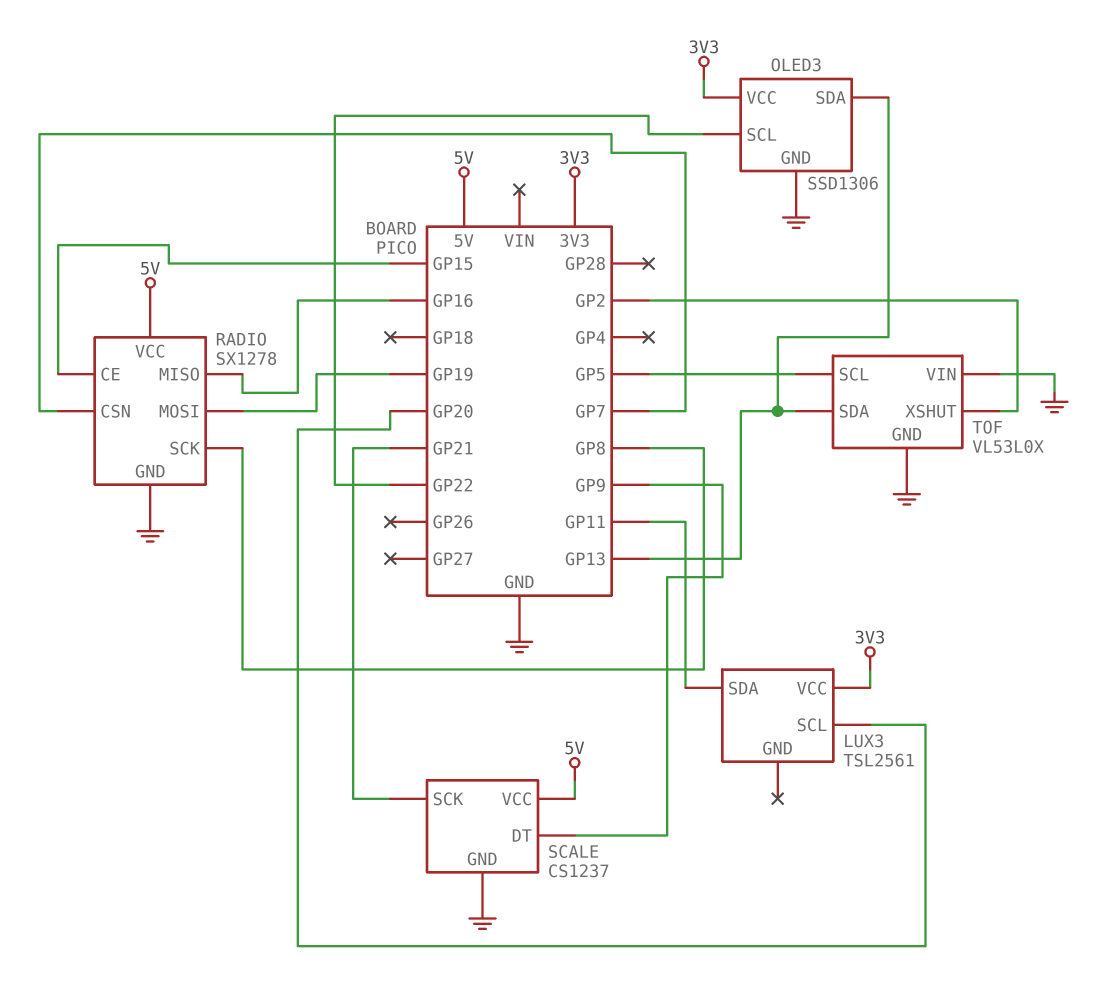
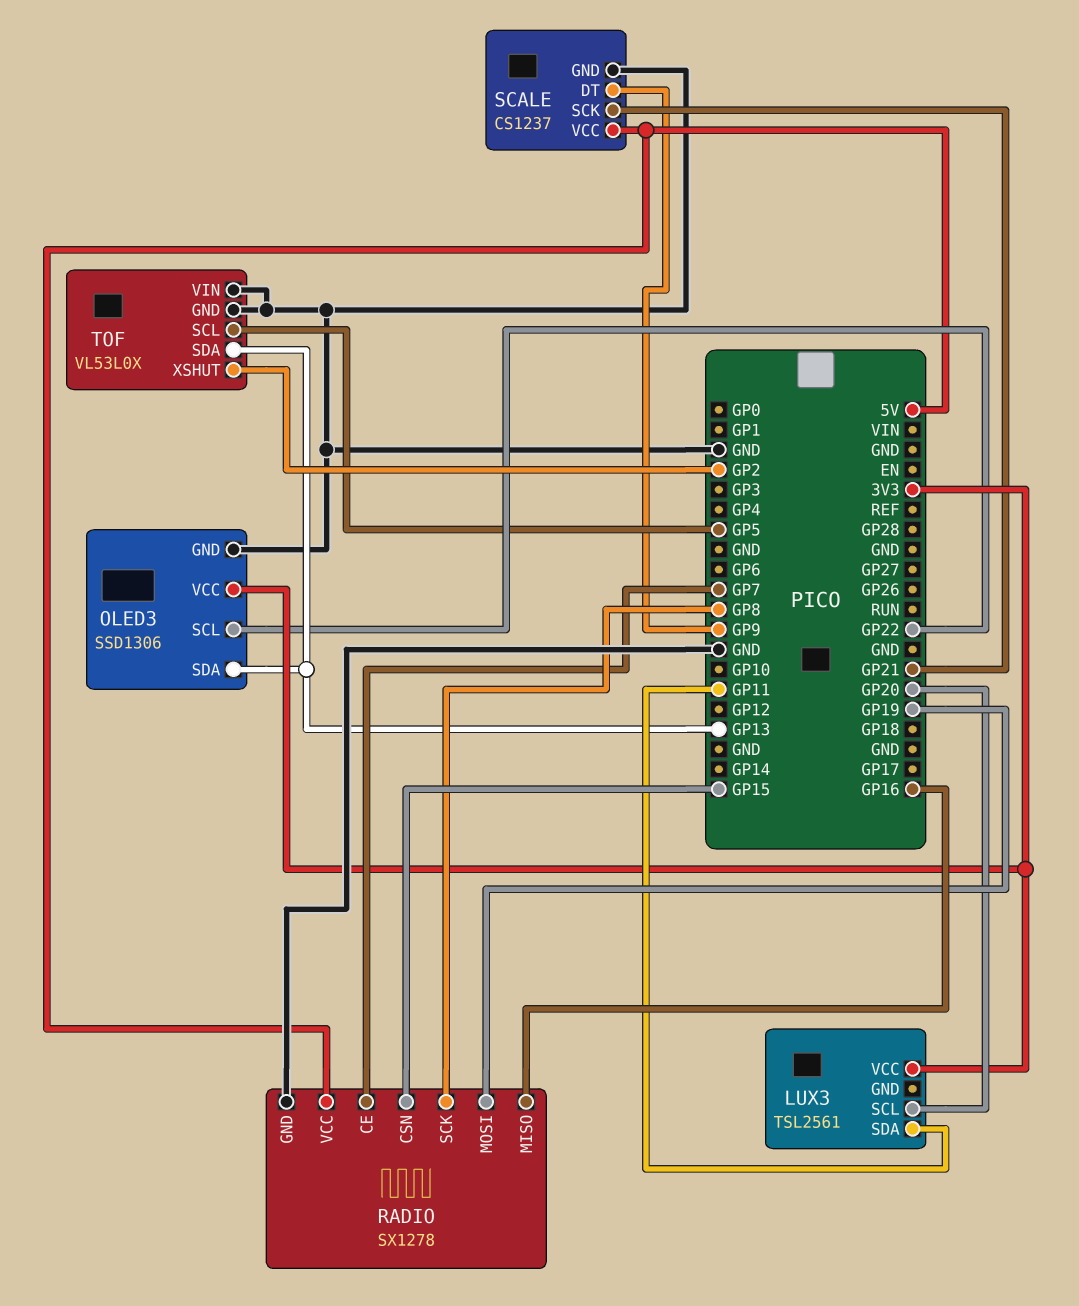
RADIO pin CE: GP15 -> GP7
RADIO pin CSN: GP7 -> GP15

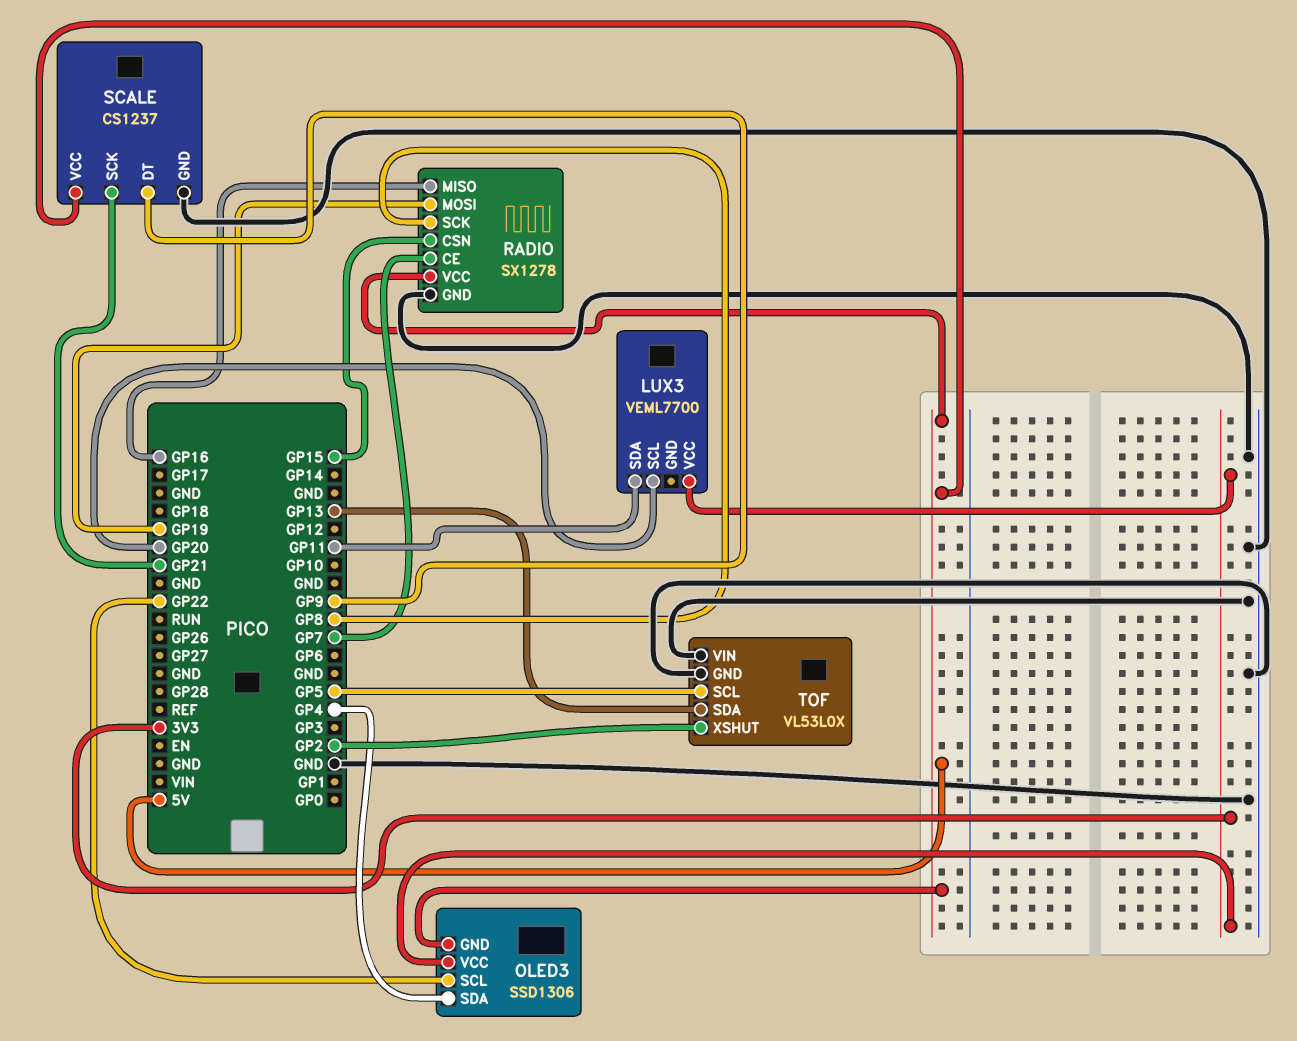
LUX3: TSL2561 -> VEML7700
OLED3 pin GND: GND -> 5V
OLED3 pin SDA: GP13 -> GP4

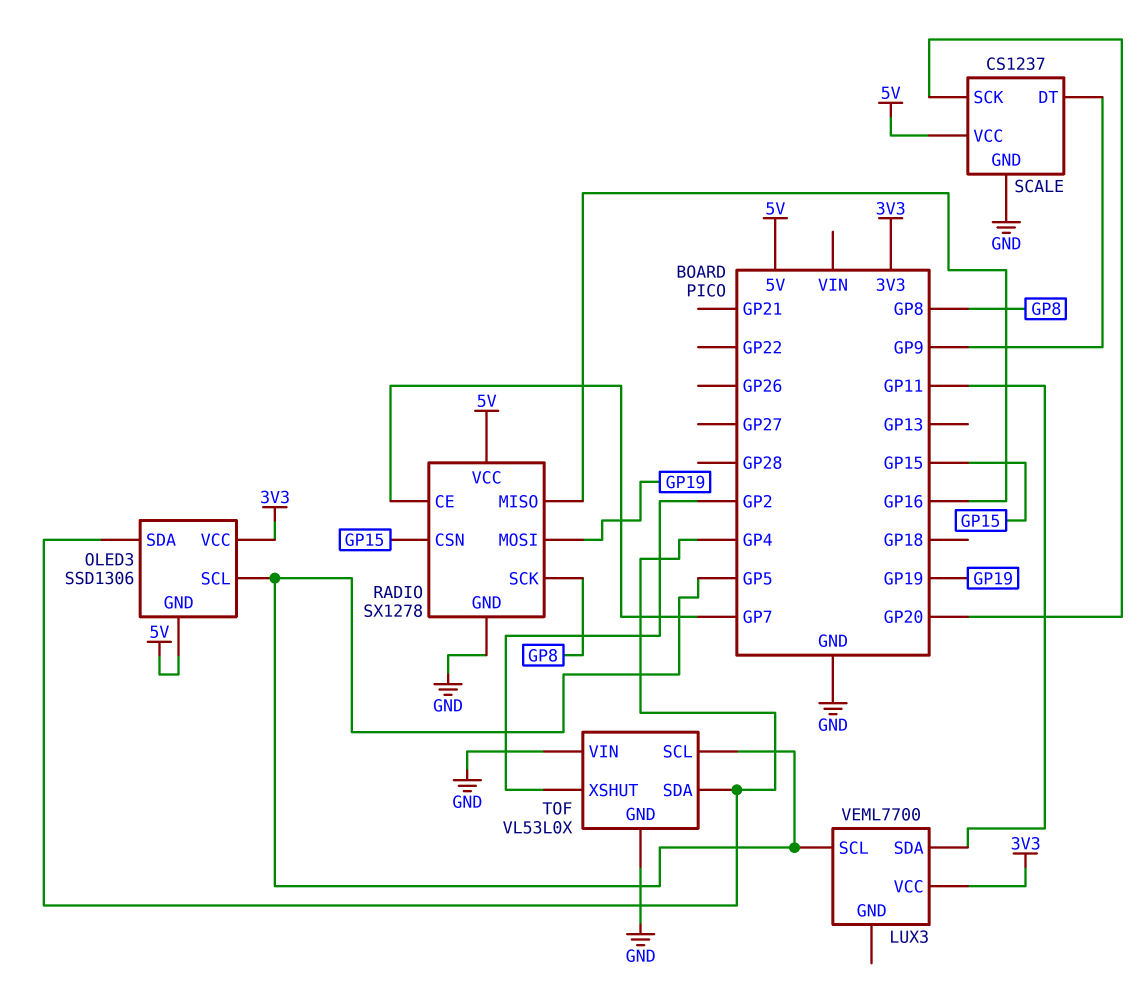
LUX3 pin SCL: GP20 -> GP5
OLED3 pin SCL: GP22 -> GP5
SCALE pin SCK: GP21 -> GP20
TOF pin SDA: GP13 -> GP4

